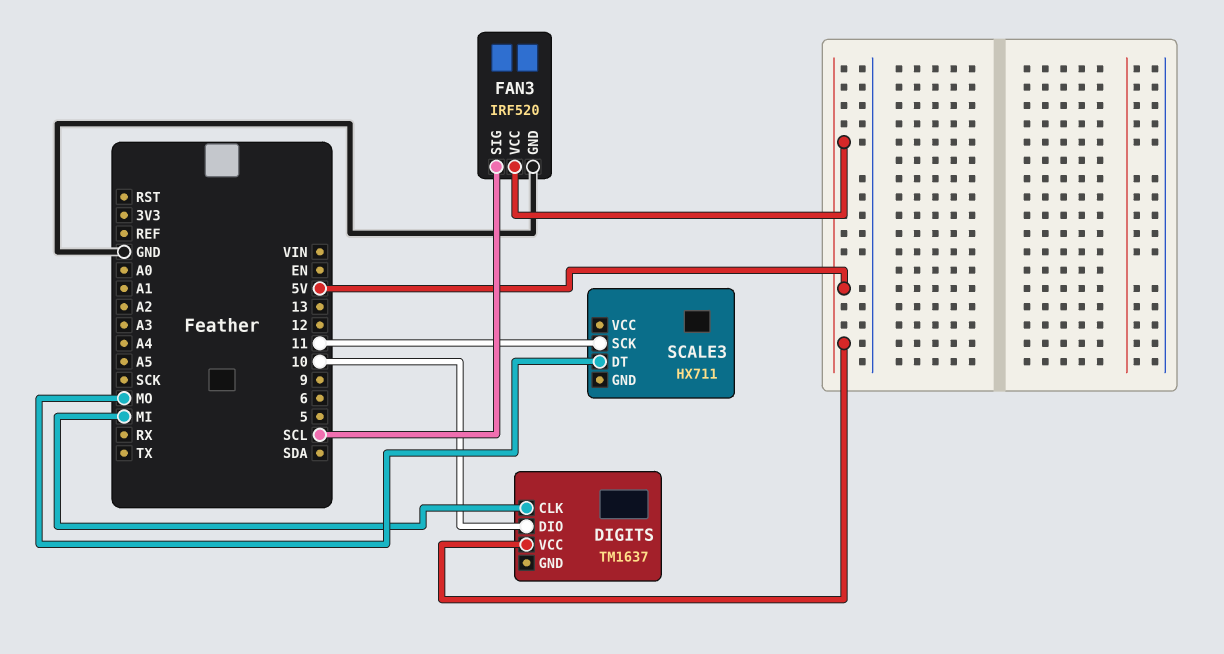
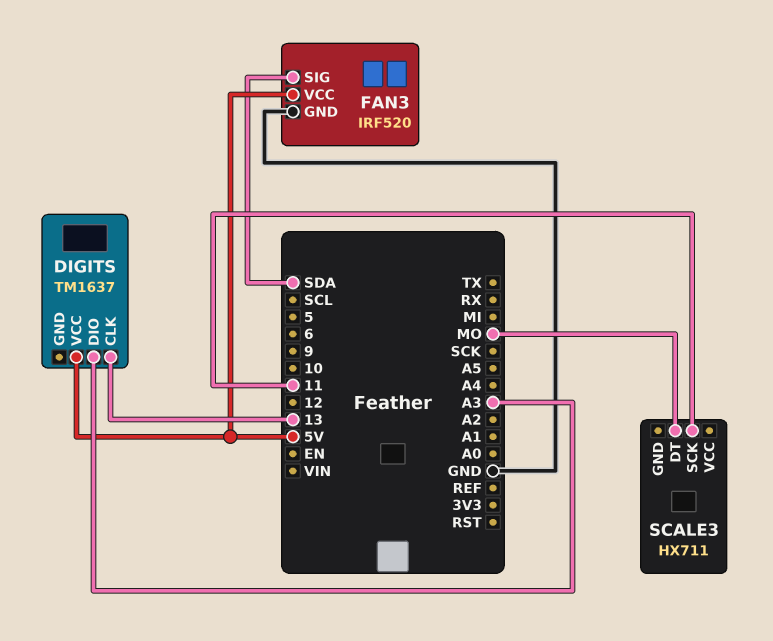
DIGITS pin CLK: MI -> 13
DIGITS pin DIO: 10 -> A3
FAN3 pin SIG: SCL -> SDA

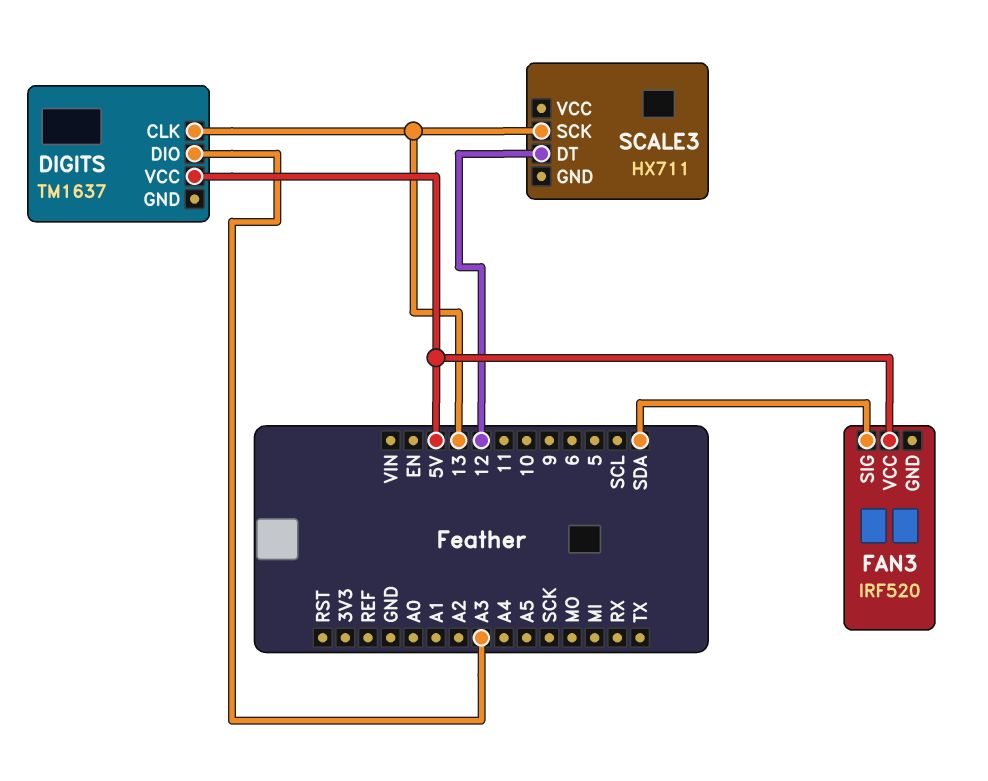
FAN3 pin GND: GND -> none
SCALE3 pin DT: MO -> 12
SCALE3 pin SCK: 11 -> 13

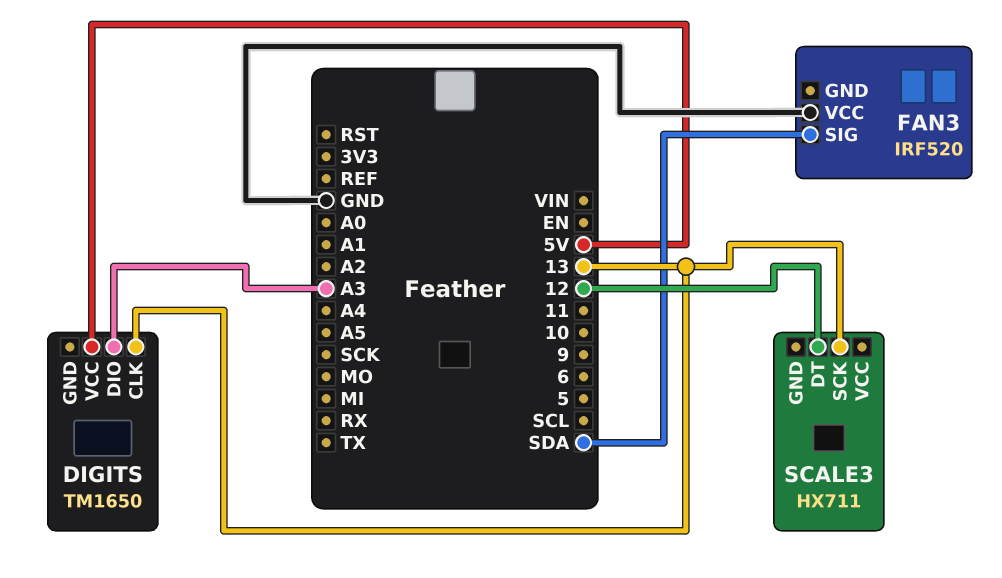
DIGITS: TM1637 -> TM1650
FAN3 pin VCC: 5V -> GND

